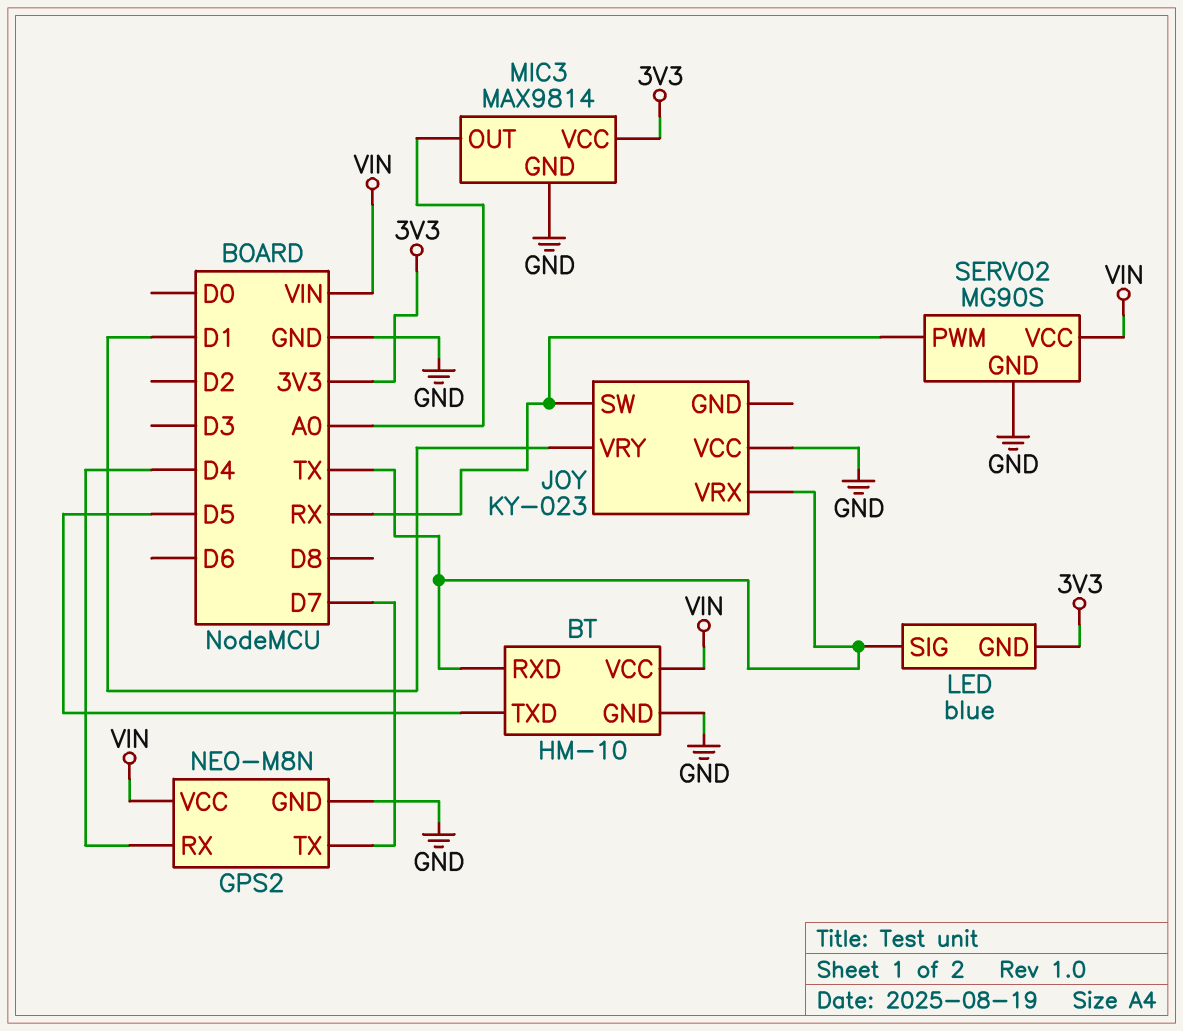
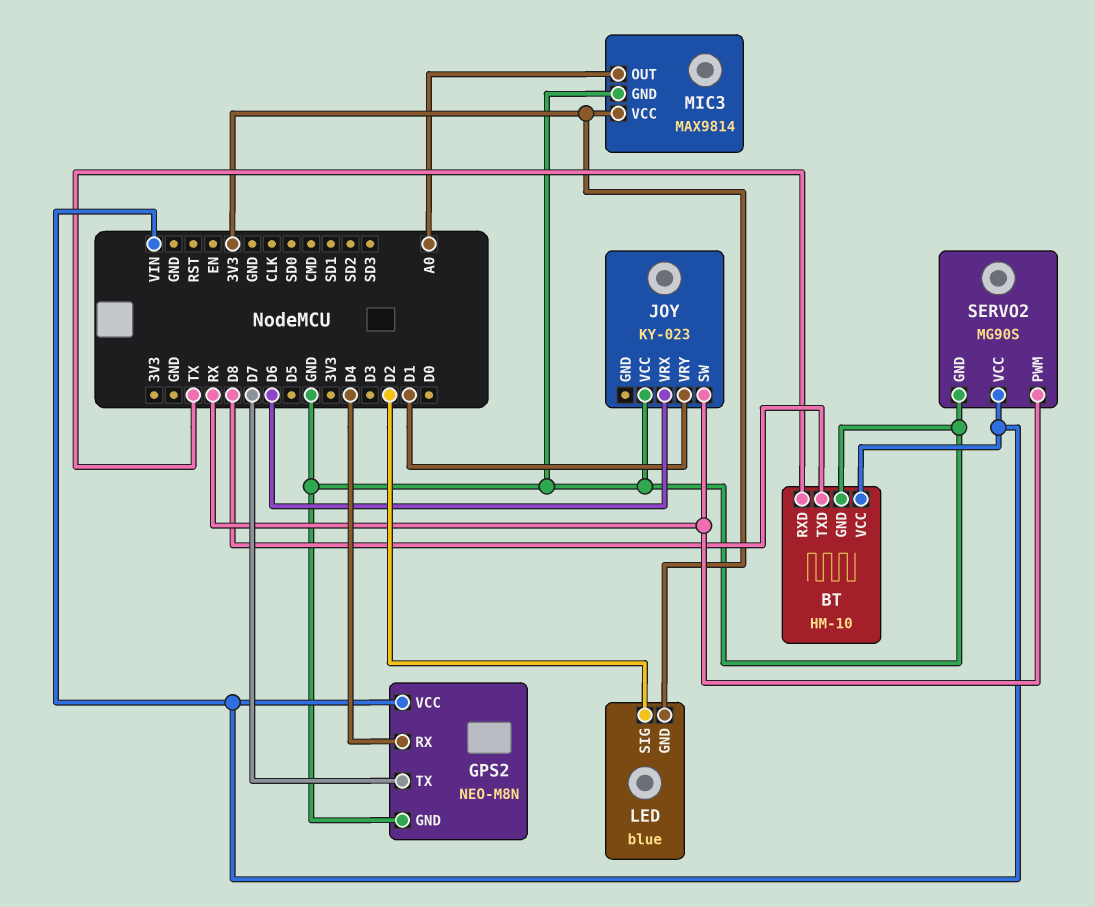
BT pin TXD: D5 -> D8
JOY pin VRX: TX -> D6
LED pin SIG: TX -> D2

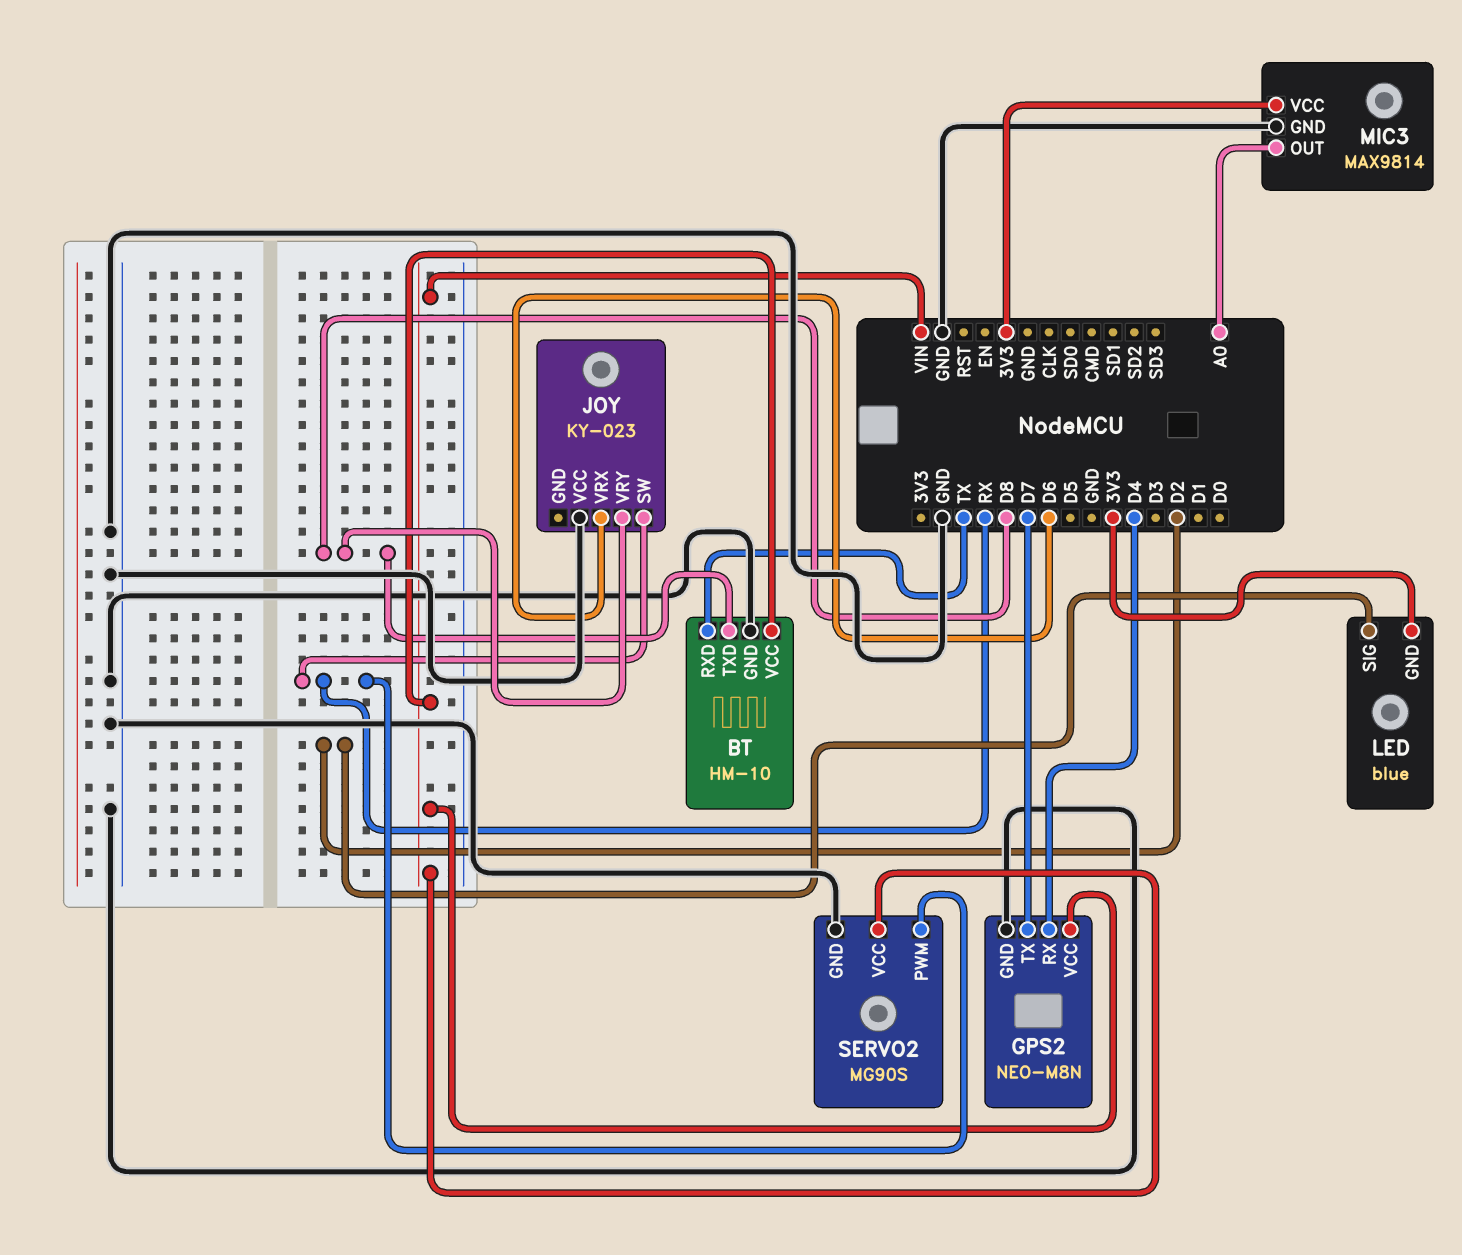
JOY pin VRY: D1 -> D8

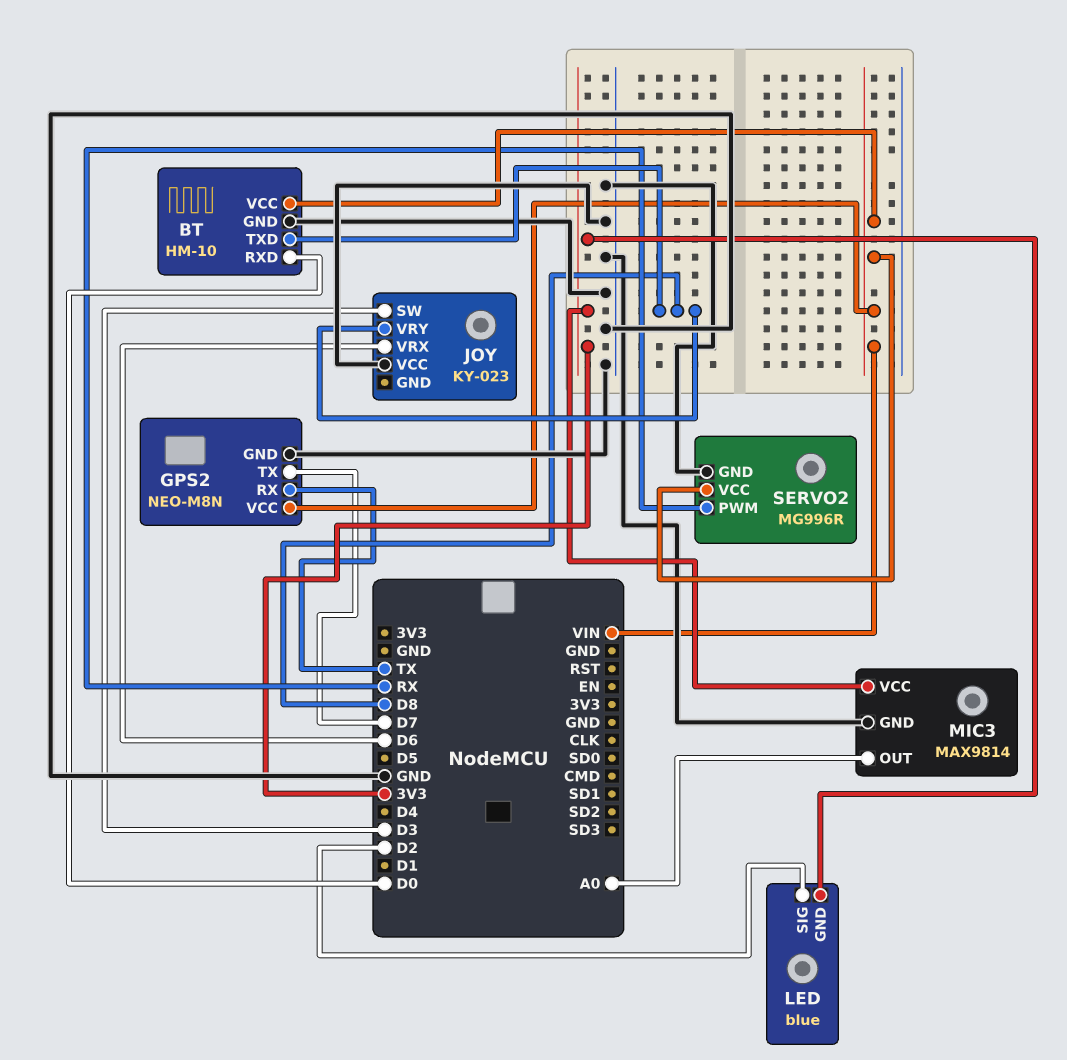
BT pin RXD: TX -> D0
GPS2 pin RX: D4 -> TX
JOY pin SW: RX -> D3
SERVO2: MG90S -> MG996R

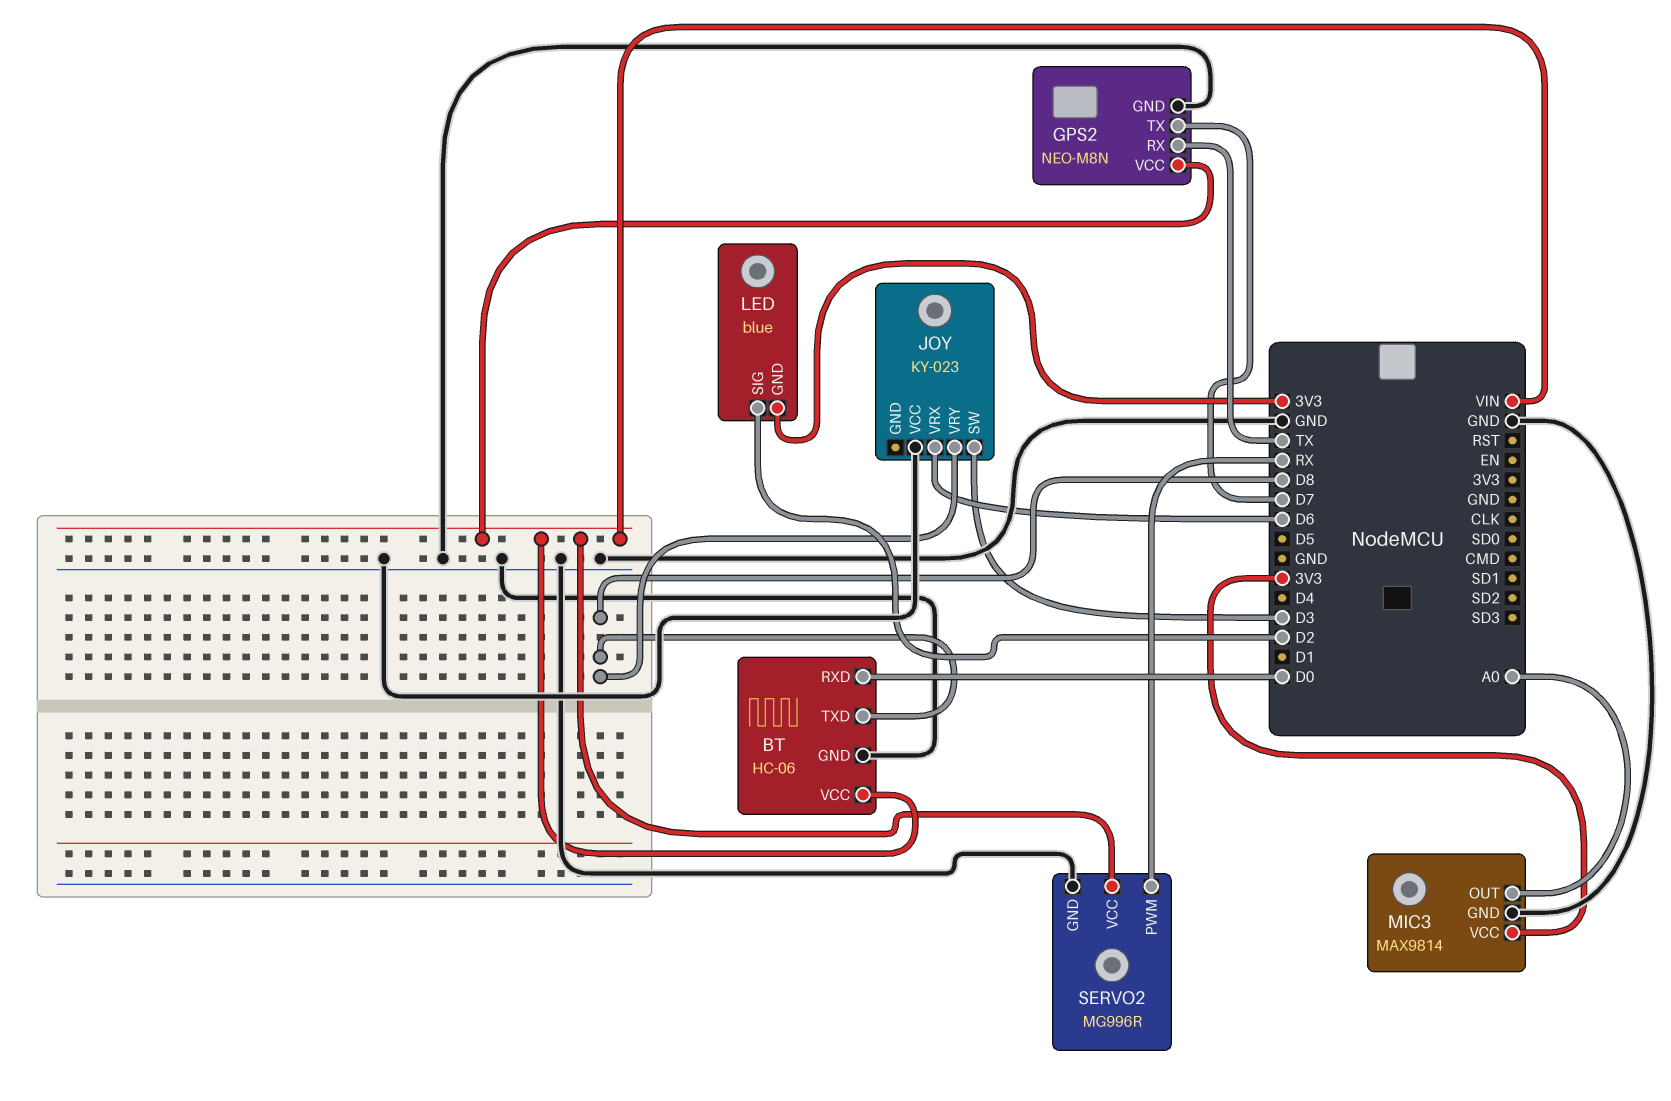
BT: HM-10 -> HC-06

